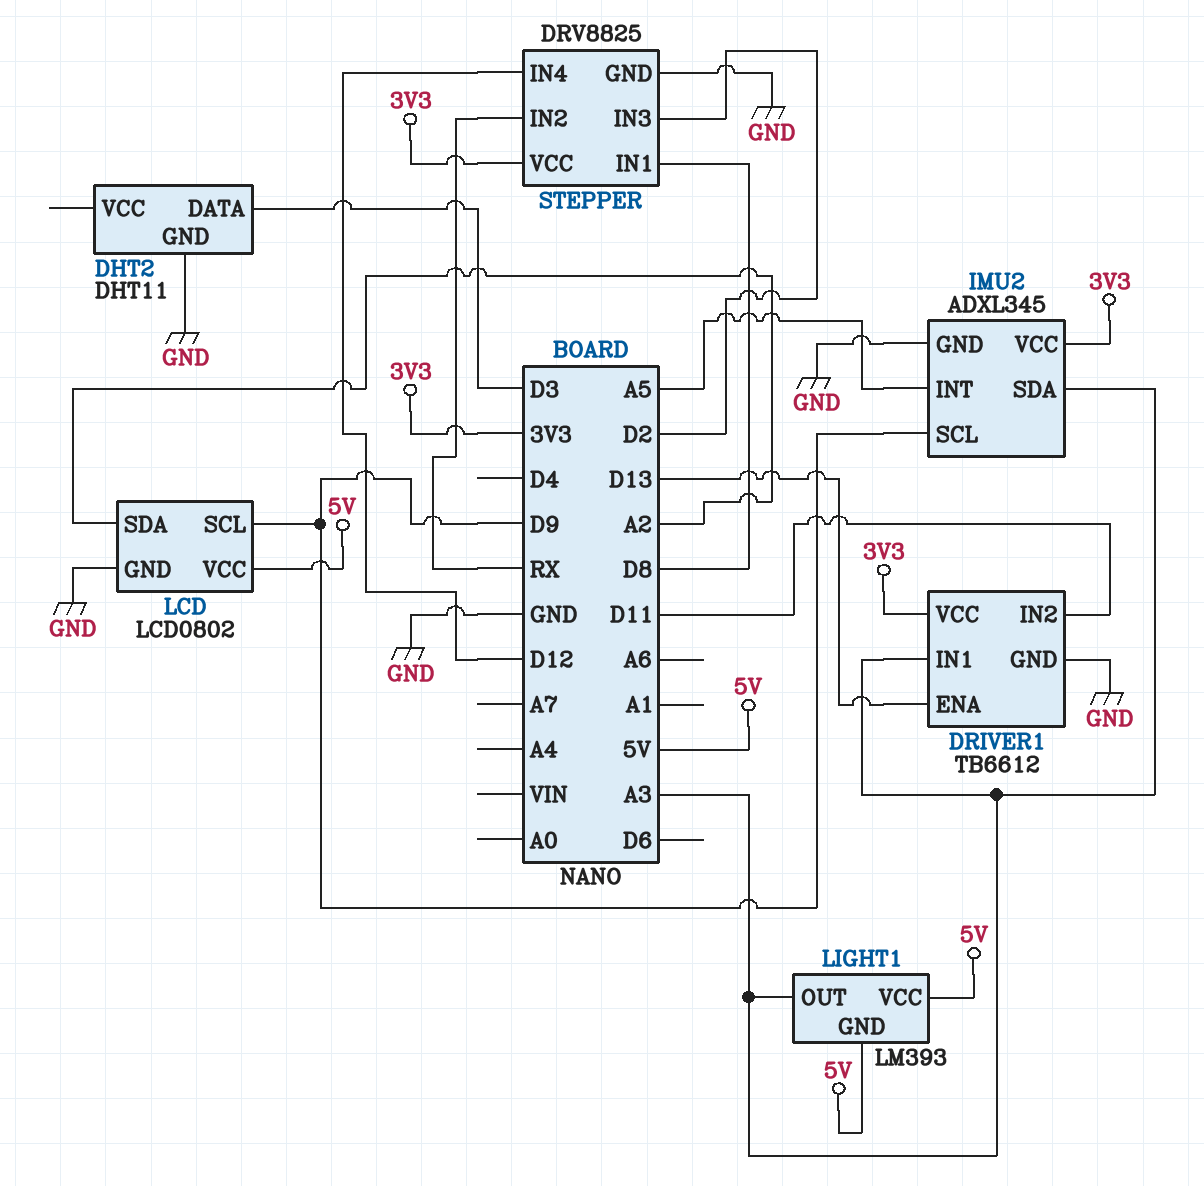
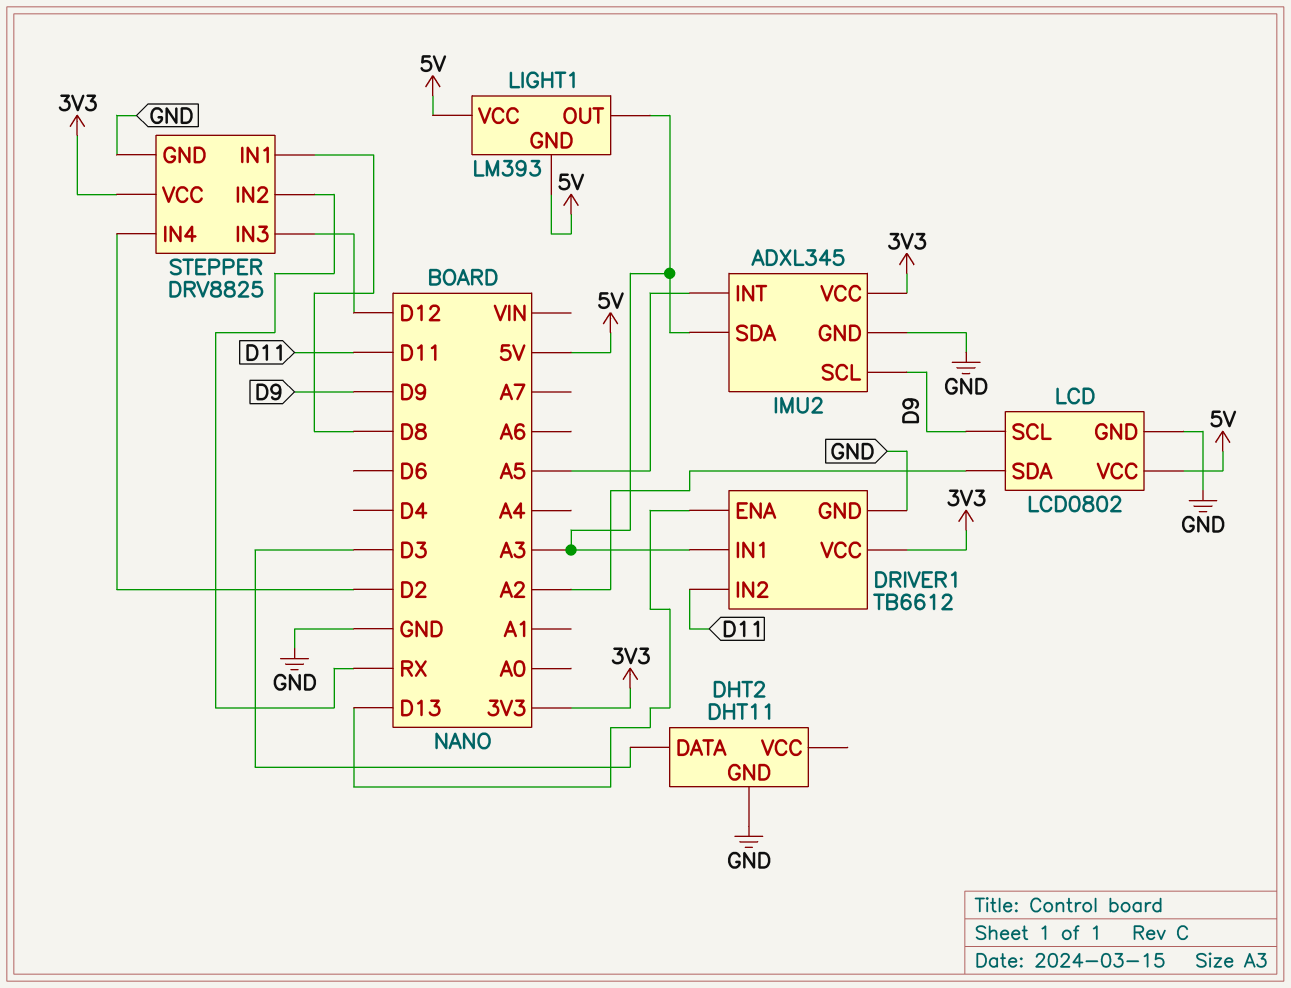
STEPPER pin IN3: D2 -> D12
STEPPER pin IN4: D12 -> D2

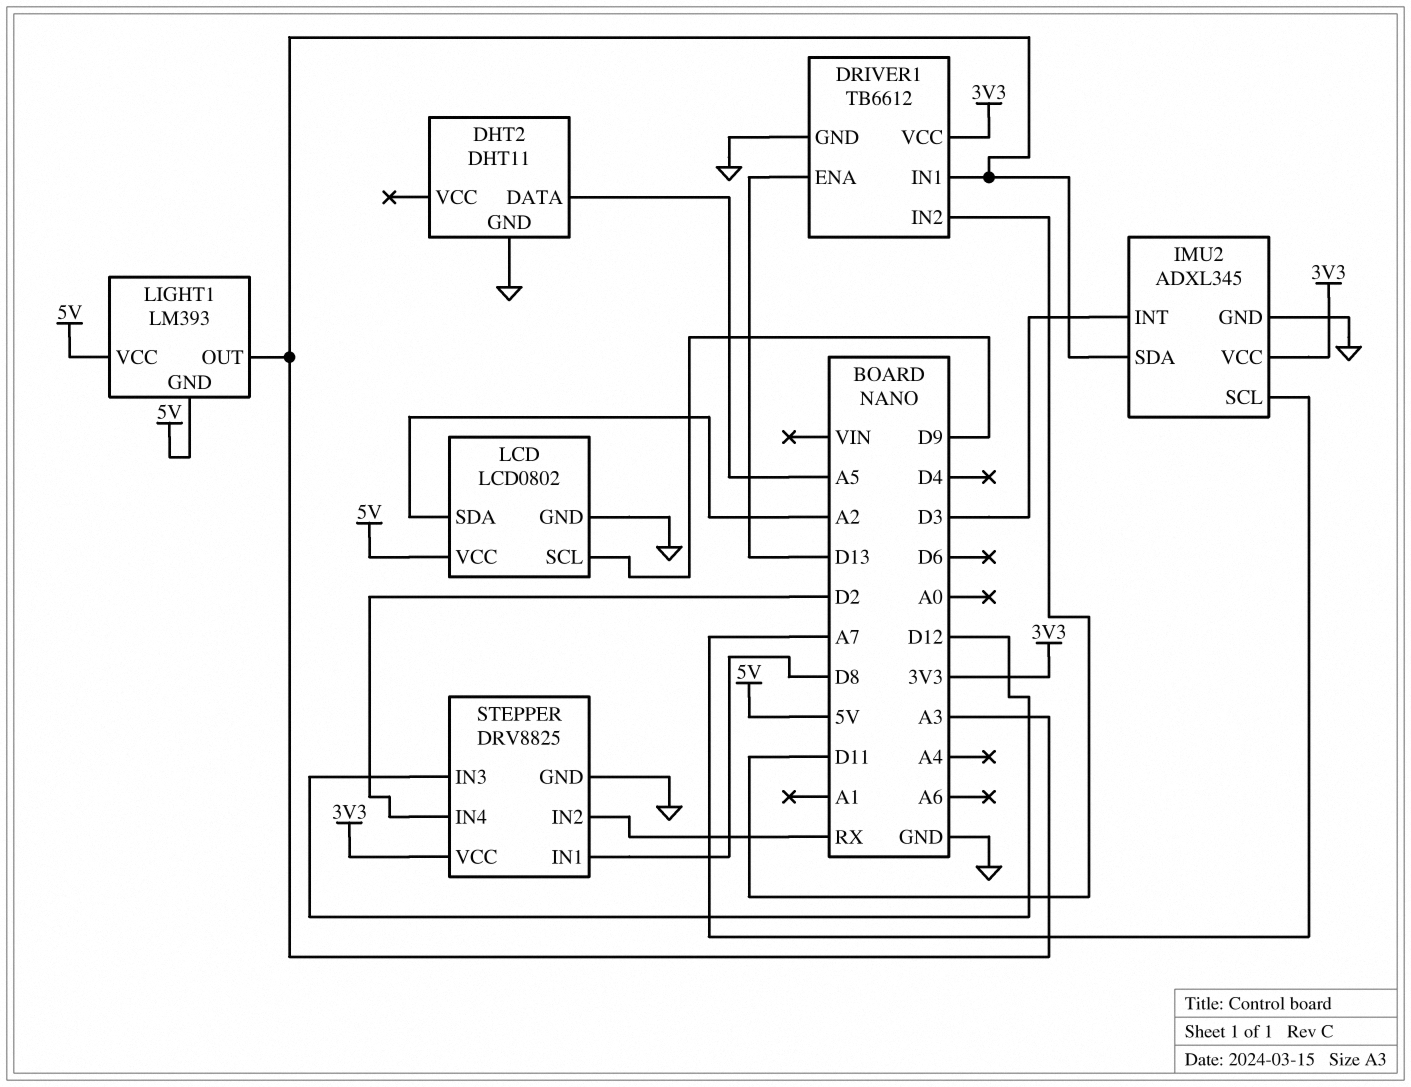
DHT2 pin DATA: D3 -> A5
IMU2 pin INT: A5 -> D3
IMU2 pin SCL: D9 -> A7

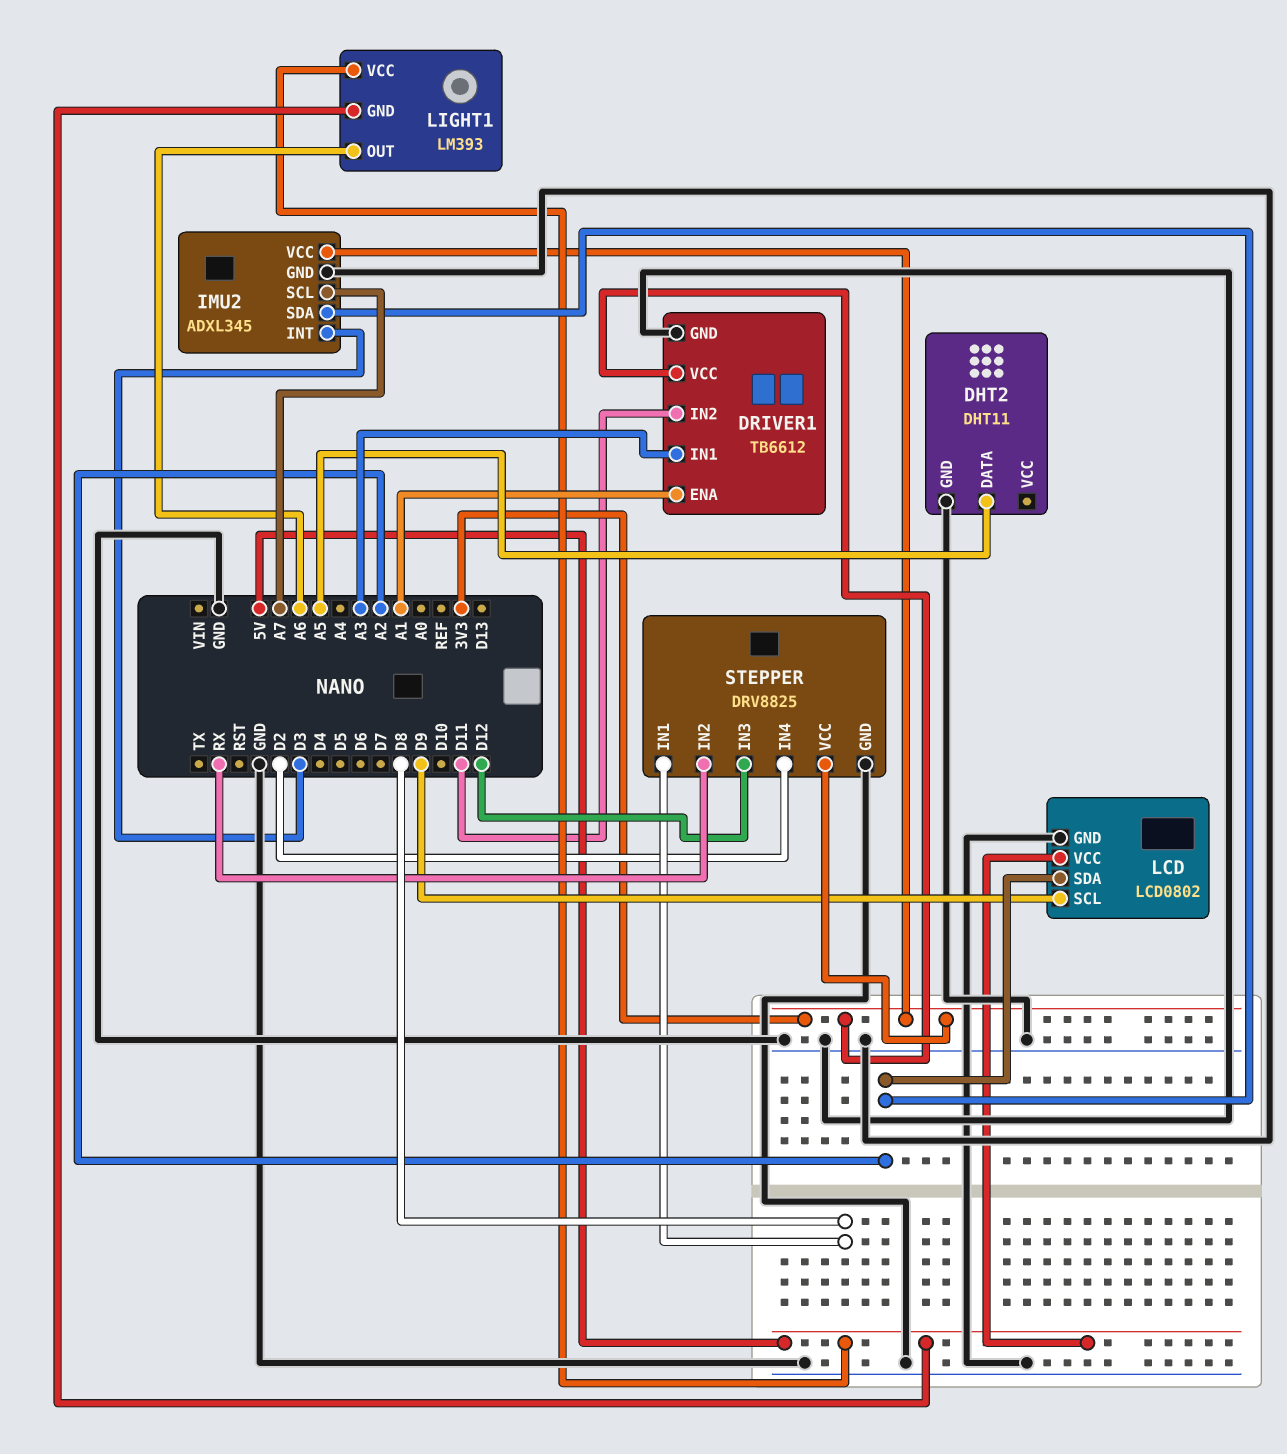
DRIVER1 pin ENA: D13 -> A1
IMU2 pin SDA: A3 -> A2
LIGHT1 pin OUT: A3 -> A6

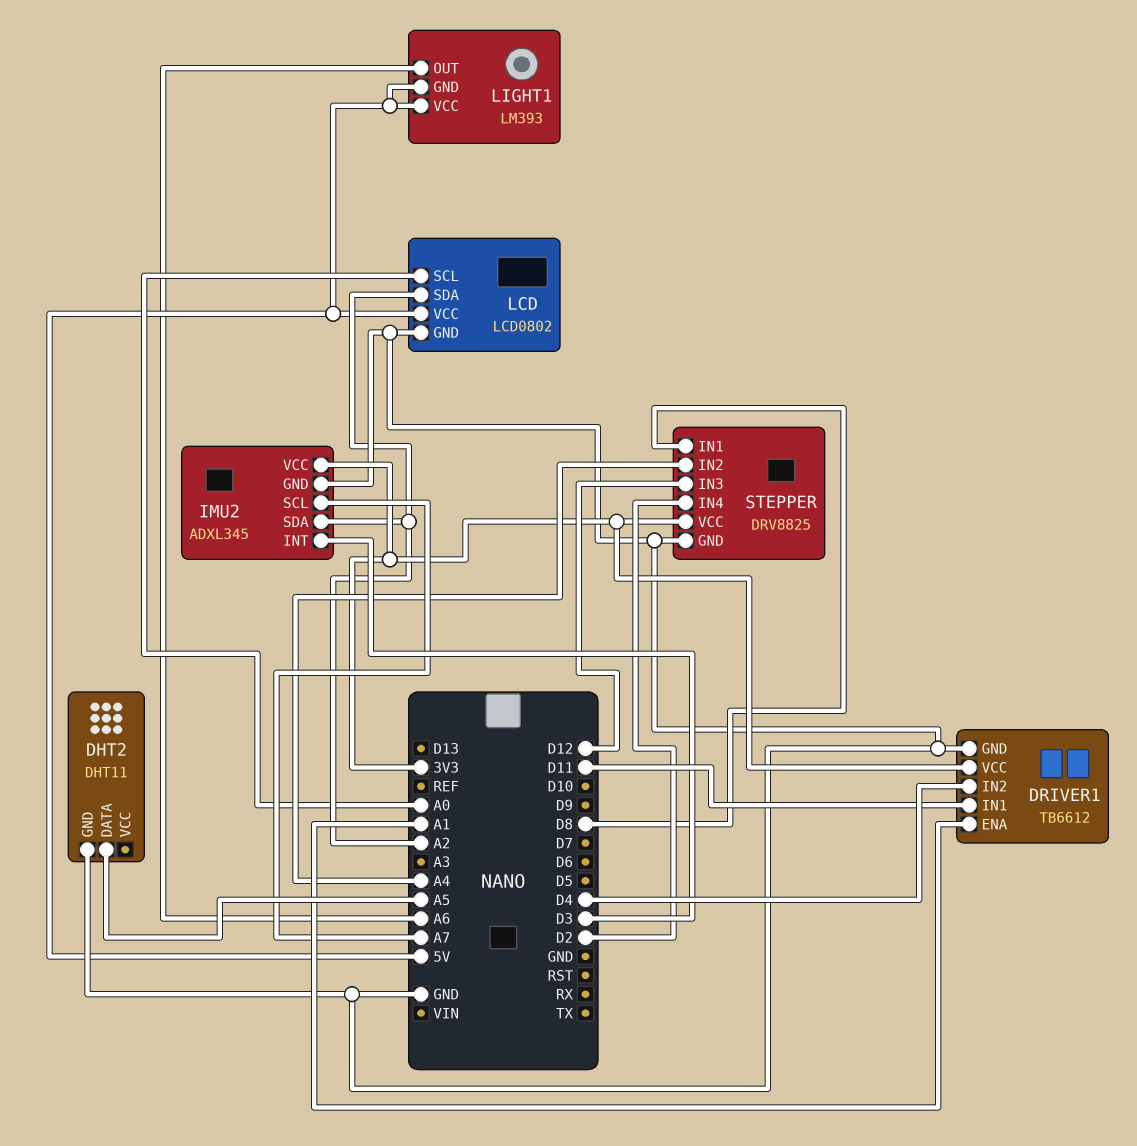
DRIVER1 pin IN1: A3 -> D11
DRIVER1 pin IN2: D11 -> D4
LCD pin SCL: D9 -> A0
STEPPER pin IN2: RX -> A4

